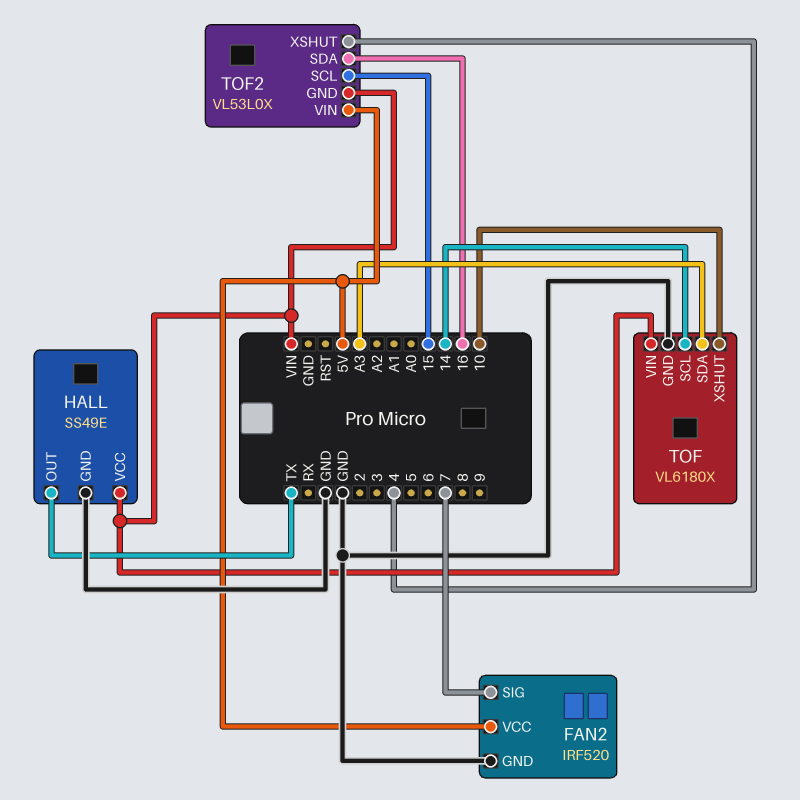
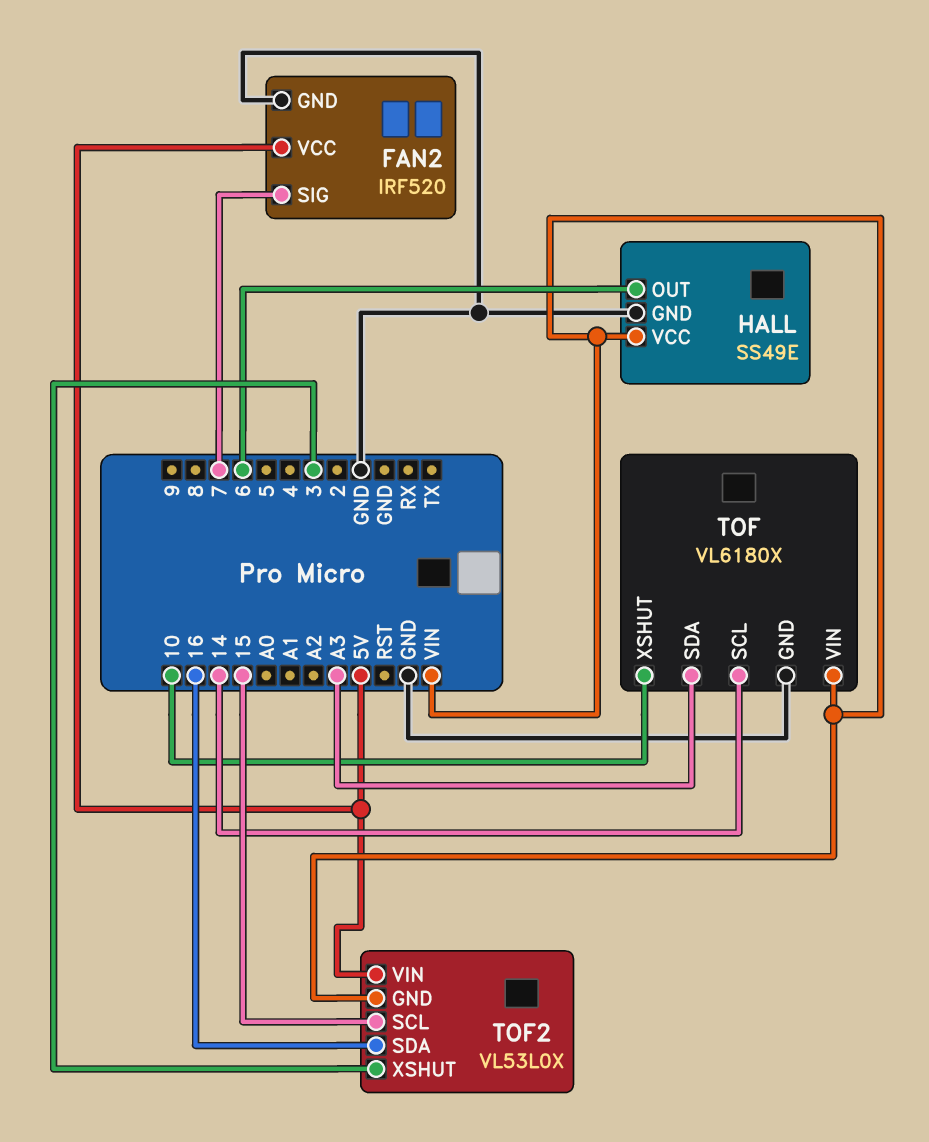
HALL pin OUT: TX -> 6
TOF2 pin XSHUT: 4 -> 3

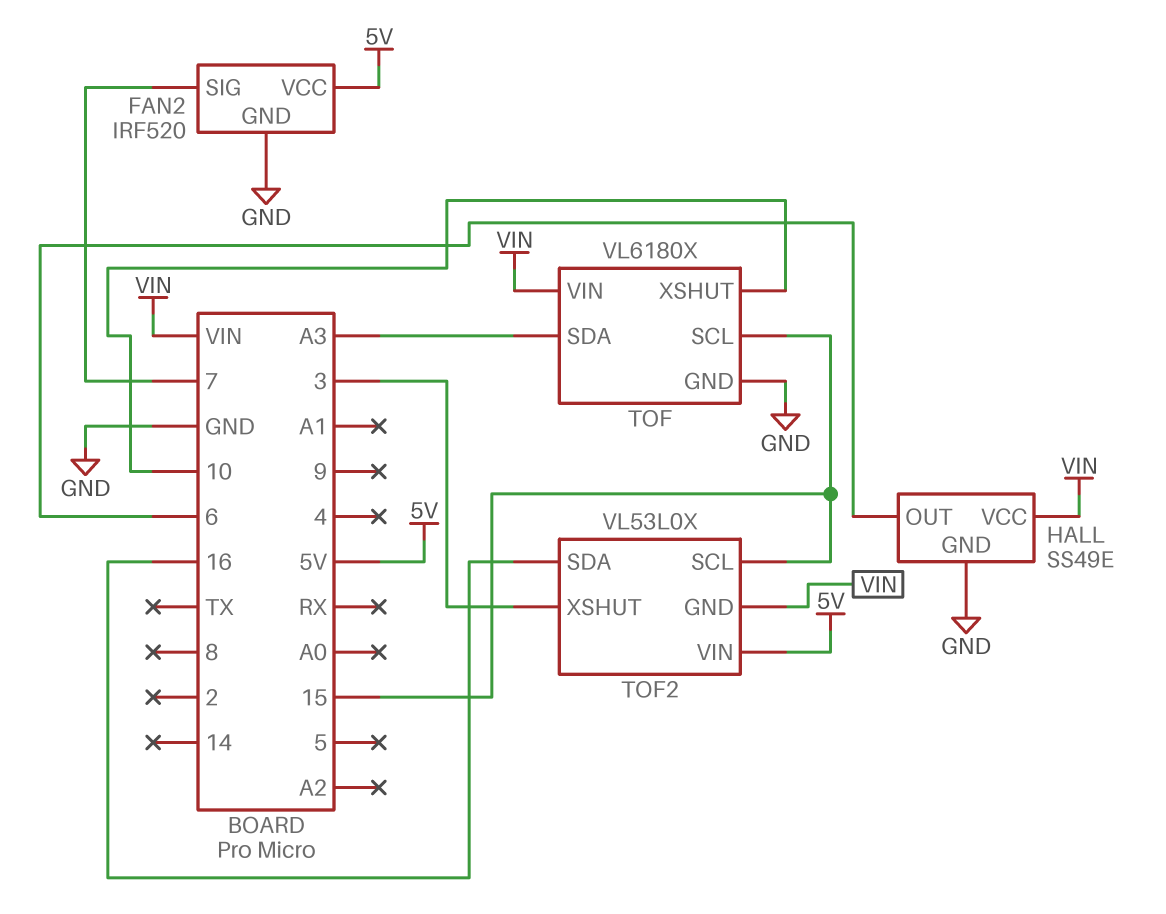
TOF pin SCL: 14 -> 15

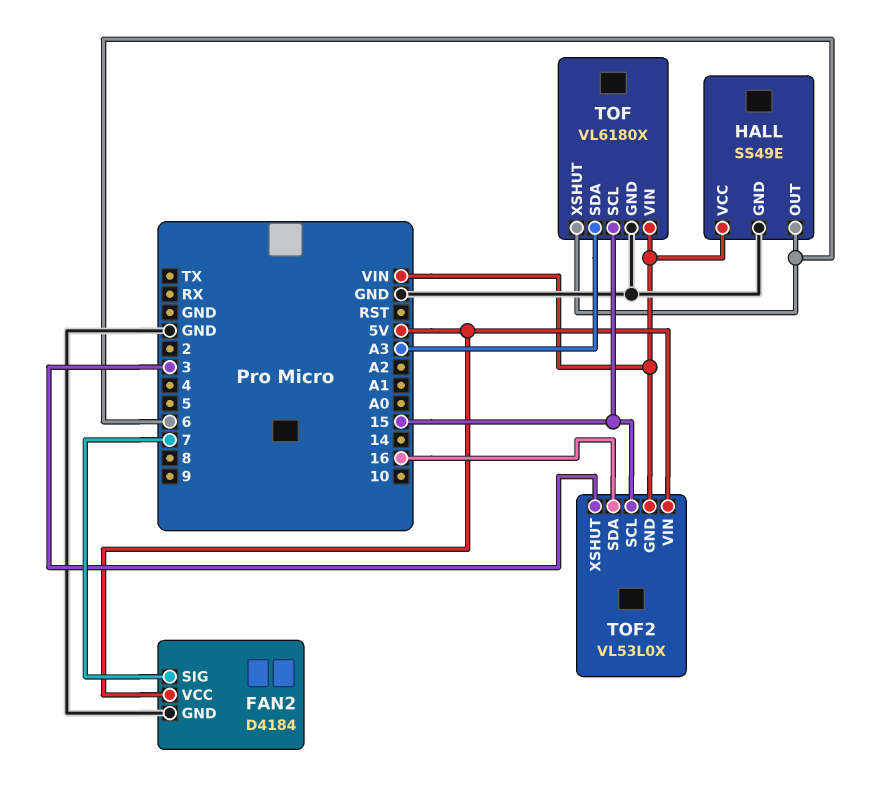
FAN2: IRF520 -> D4184
TOF pin XSHUT: 10 -> 6

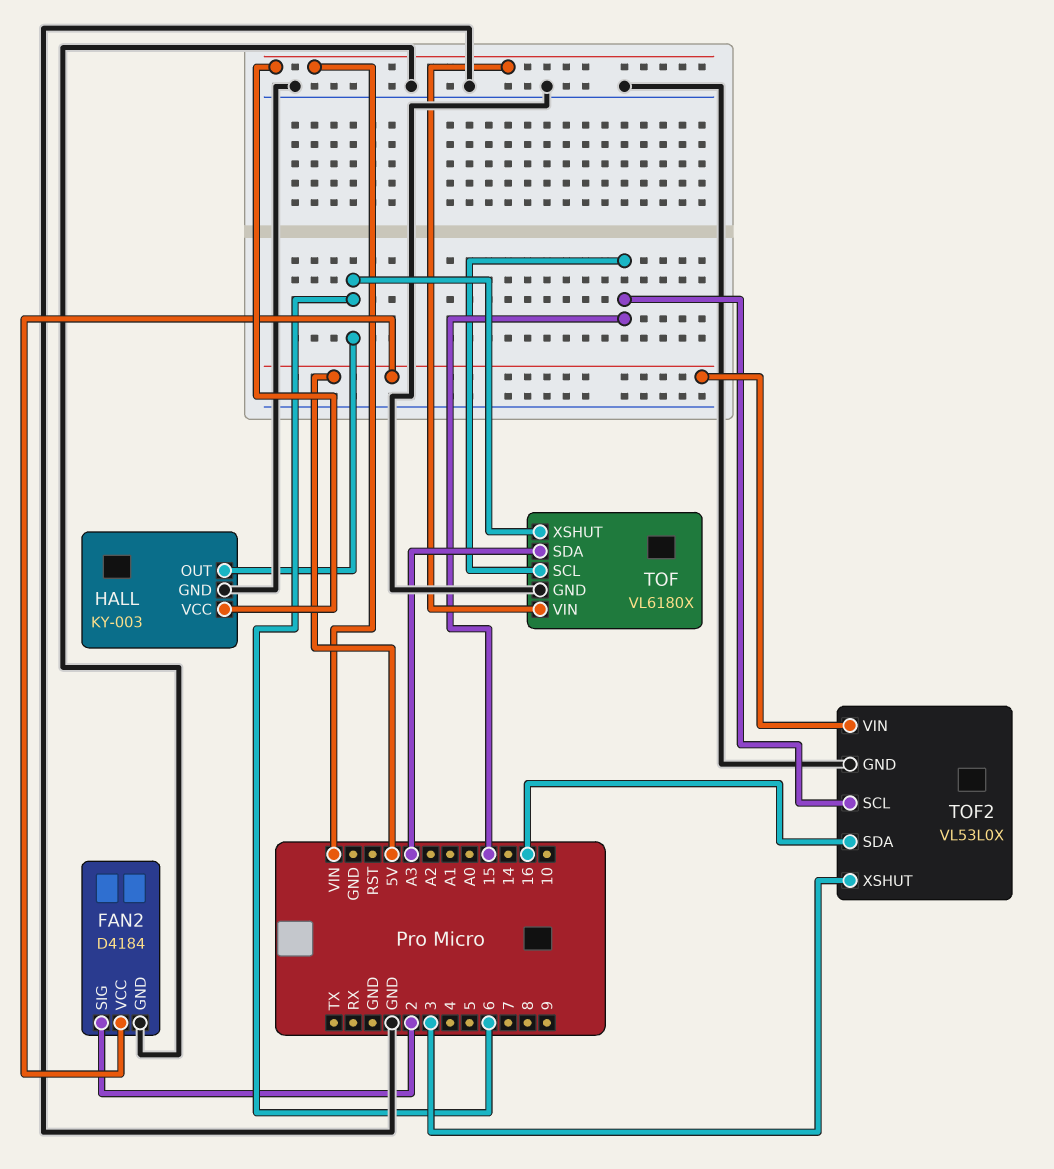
FAN2 pin SIG: 7 -> 2
HALL: SS49E -> KY-003
TOF2 pin GND: VIN -> GND

